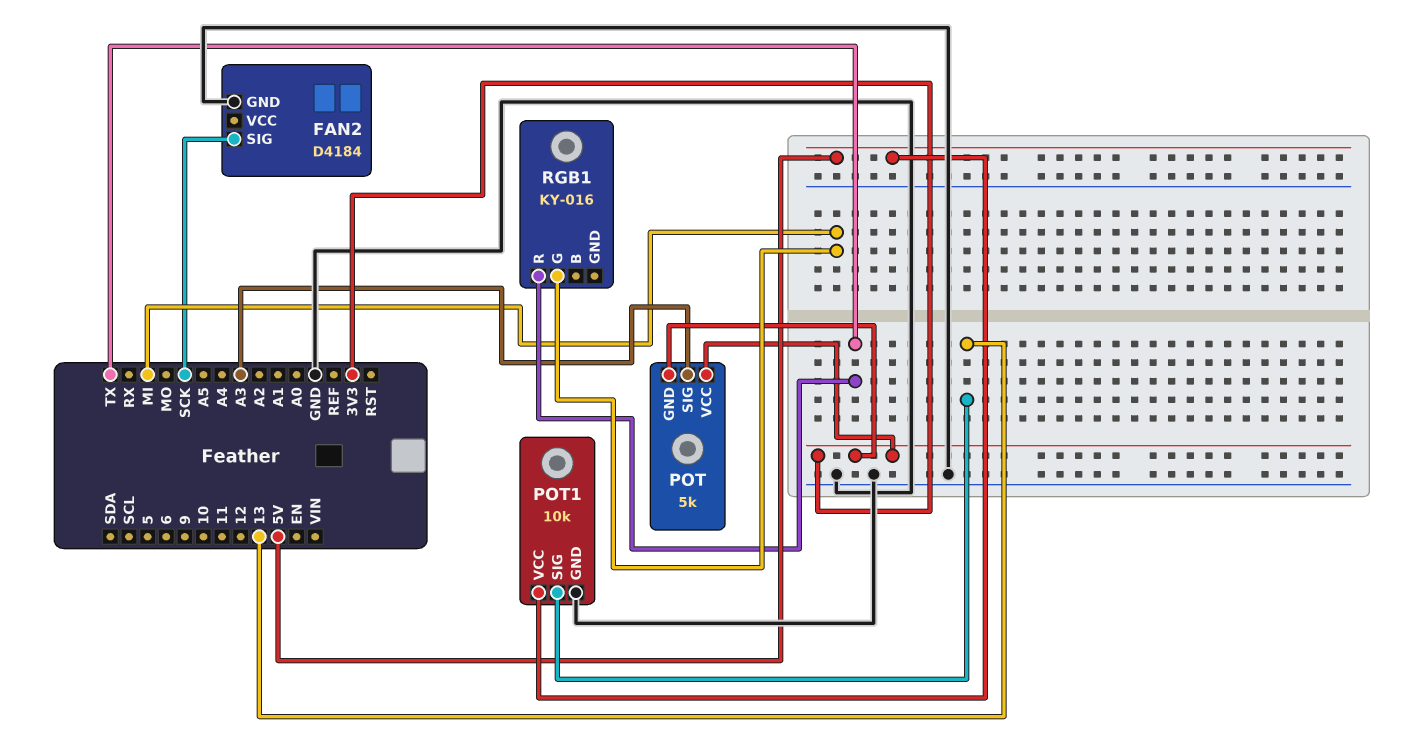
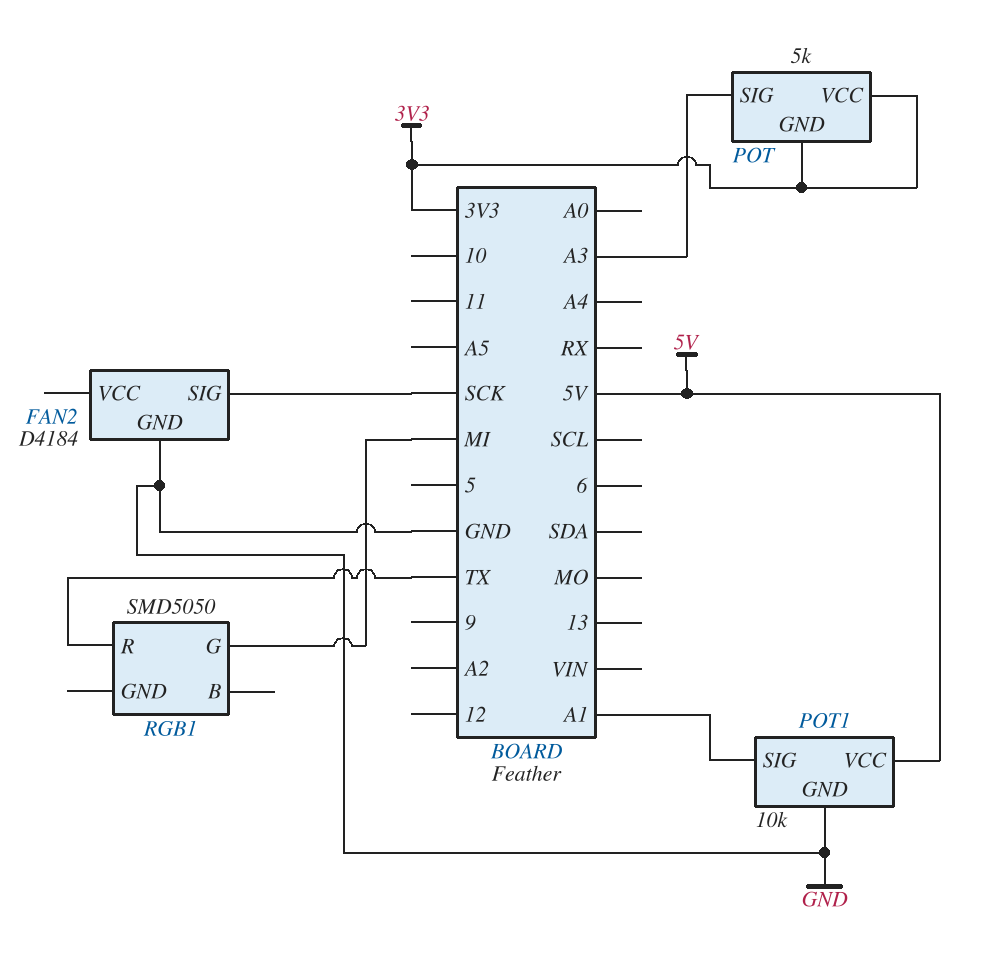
POT1 pin SIG: 13 -> A1
RGB1: KY-016 -> SMD5050

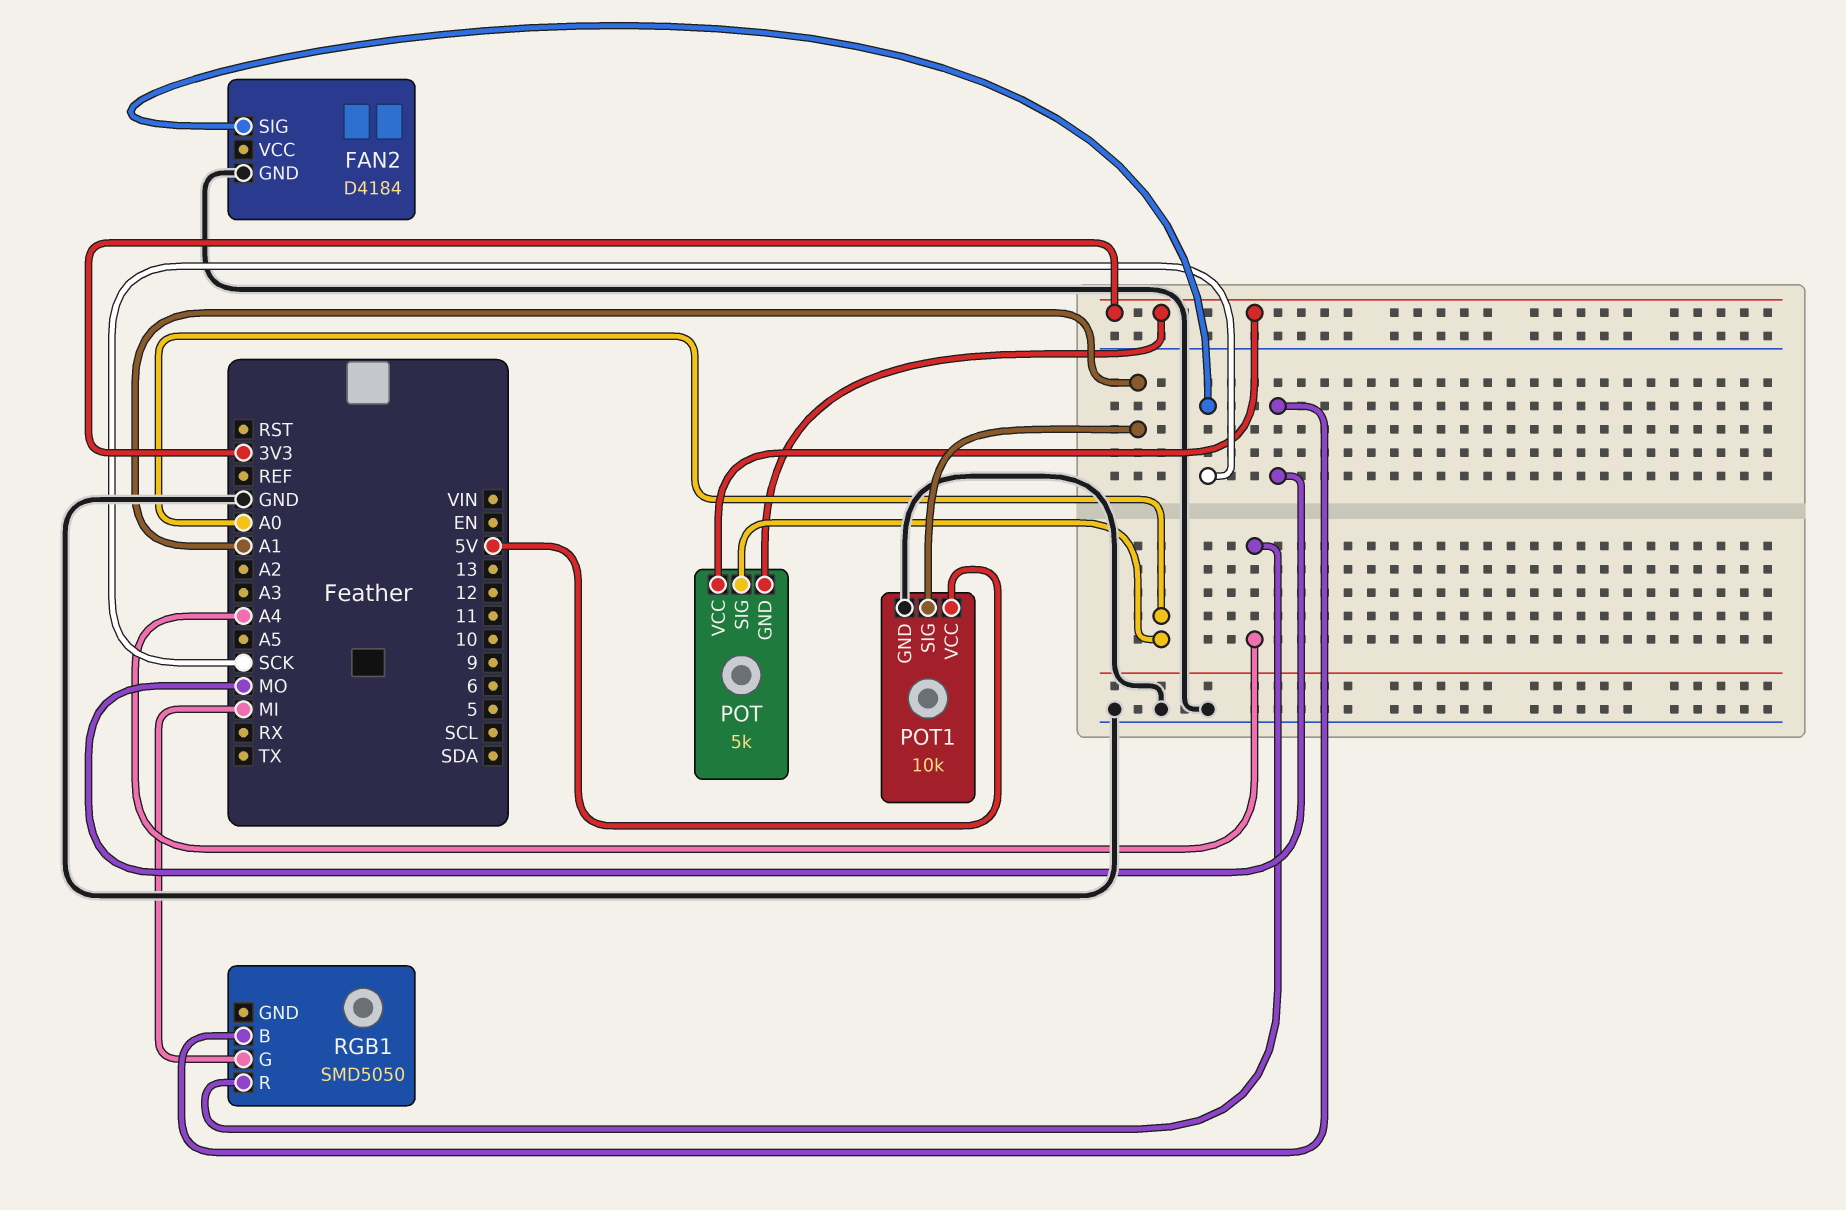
POT pin SIG: A3 -> A0
RGB1 pin B: none -> MO
RGB1 pin R: TX -> A4

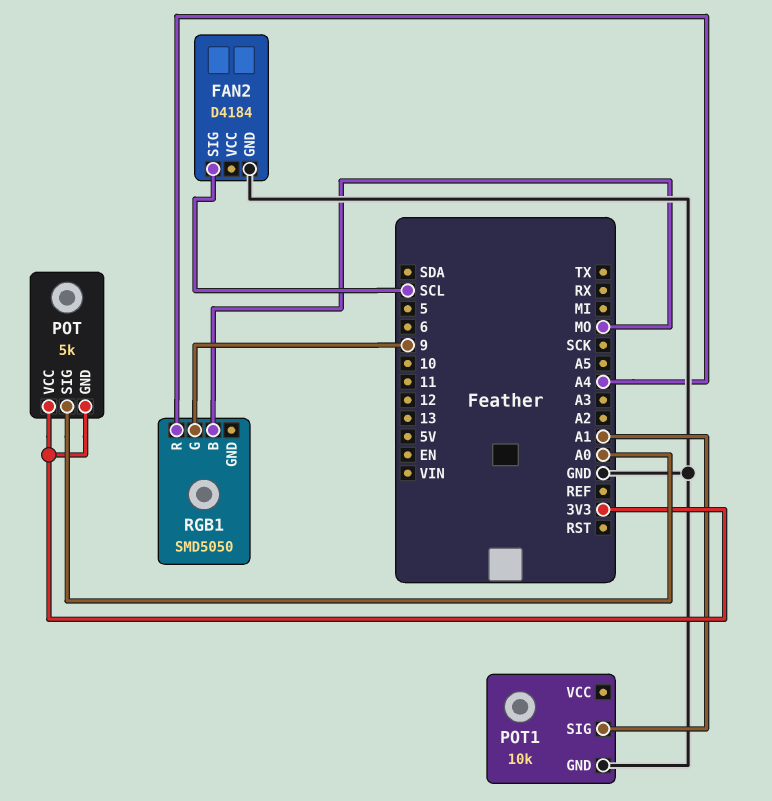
FAN2 pin SIG: SCK -> SCL
POT1 pin VCC: 5V -> none
RGB1 pin G: MI -> 9

